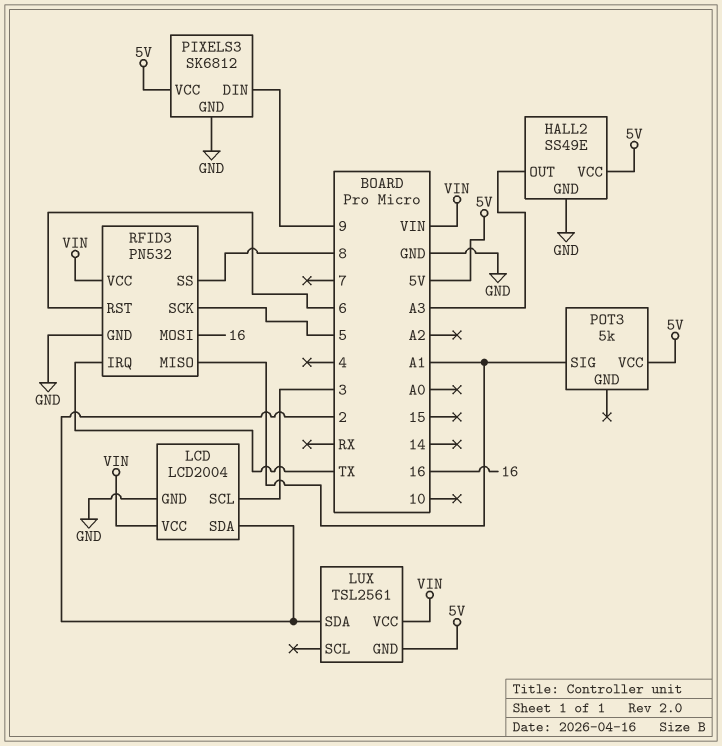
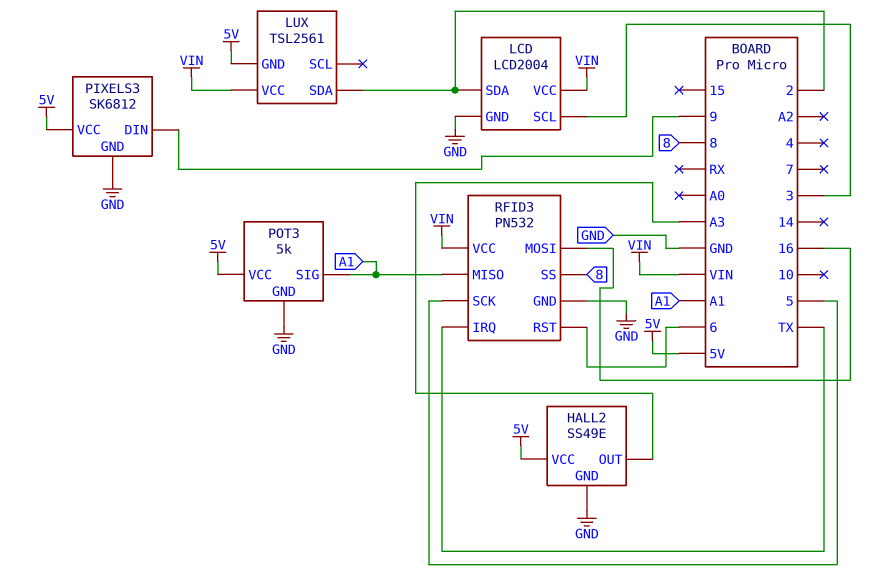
POT3 pin GND: none -> GND

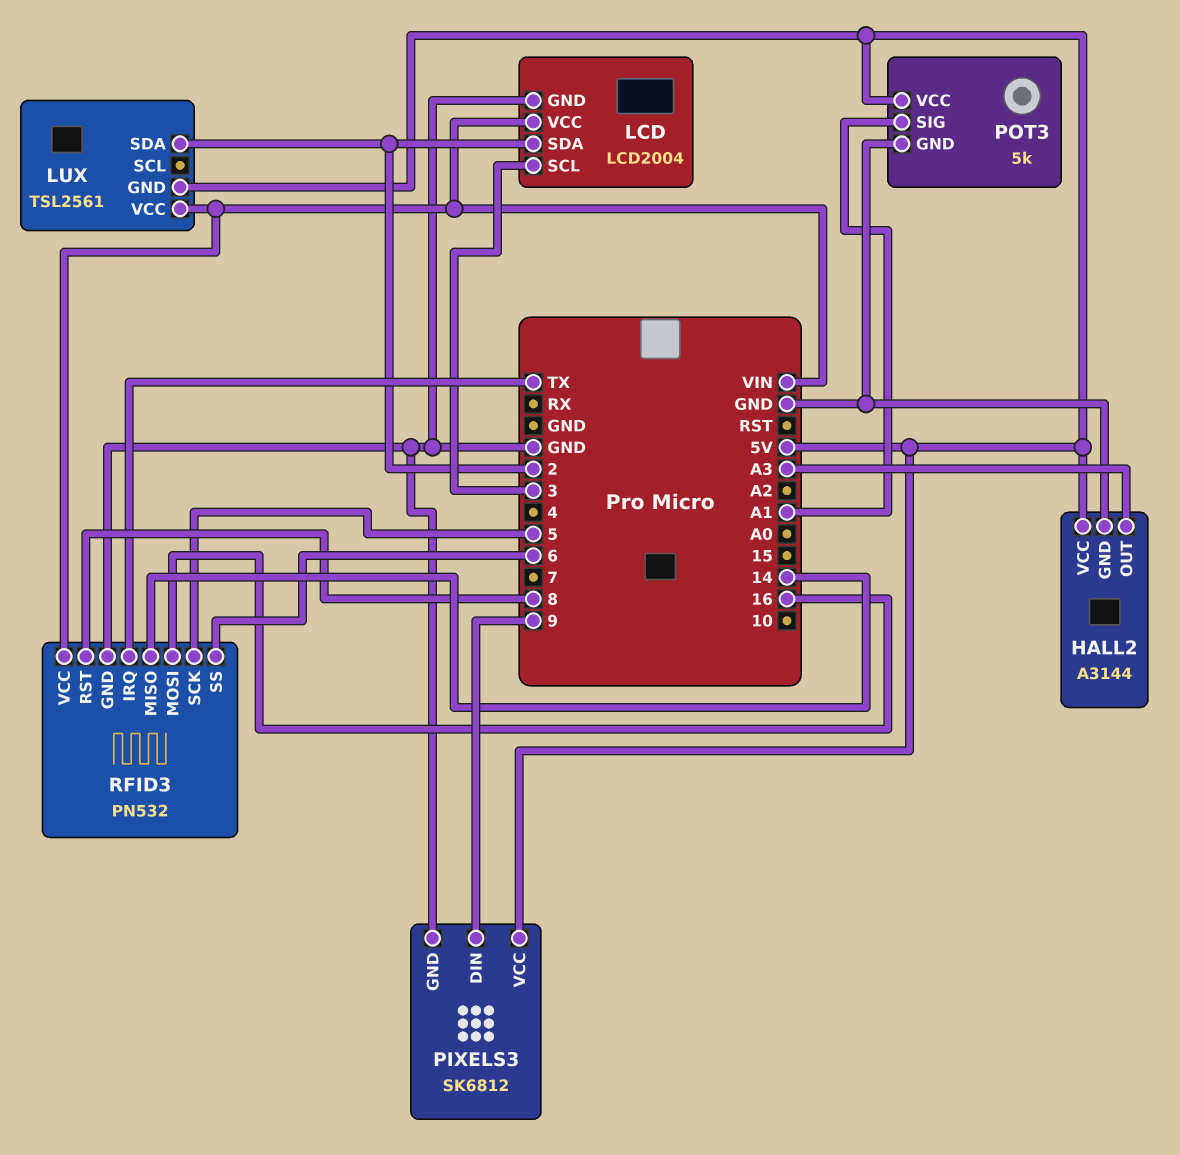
HALL2: SS49E -> A3144
RFID3 pin MISO: A1 -> 14
RFID3 pin RST: 6 -> 8
RFID3 pin SS: 8 -> 6

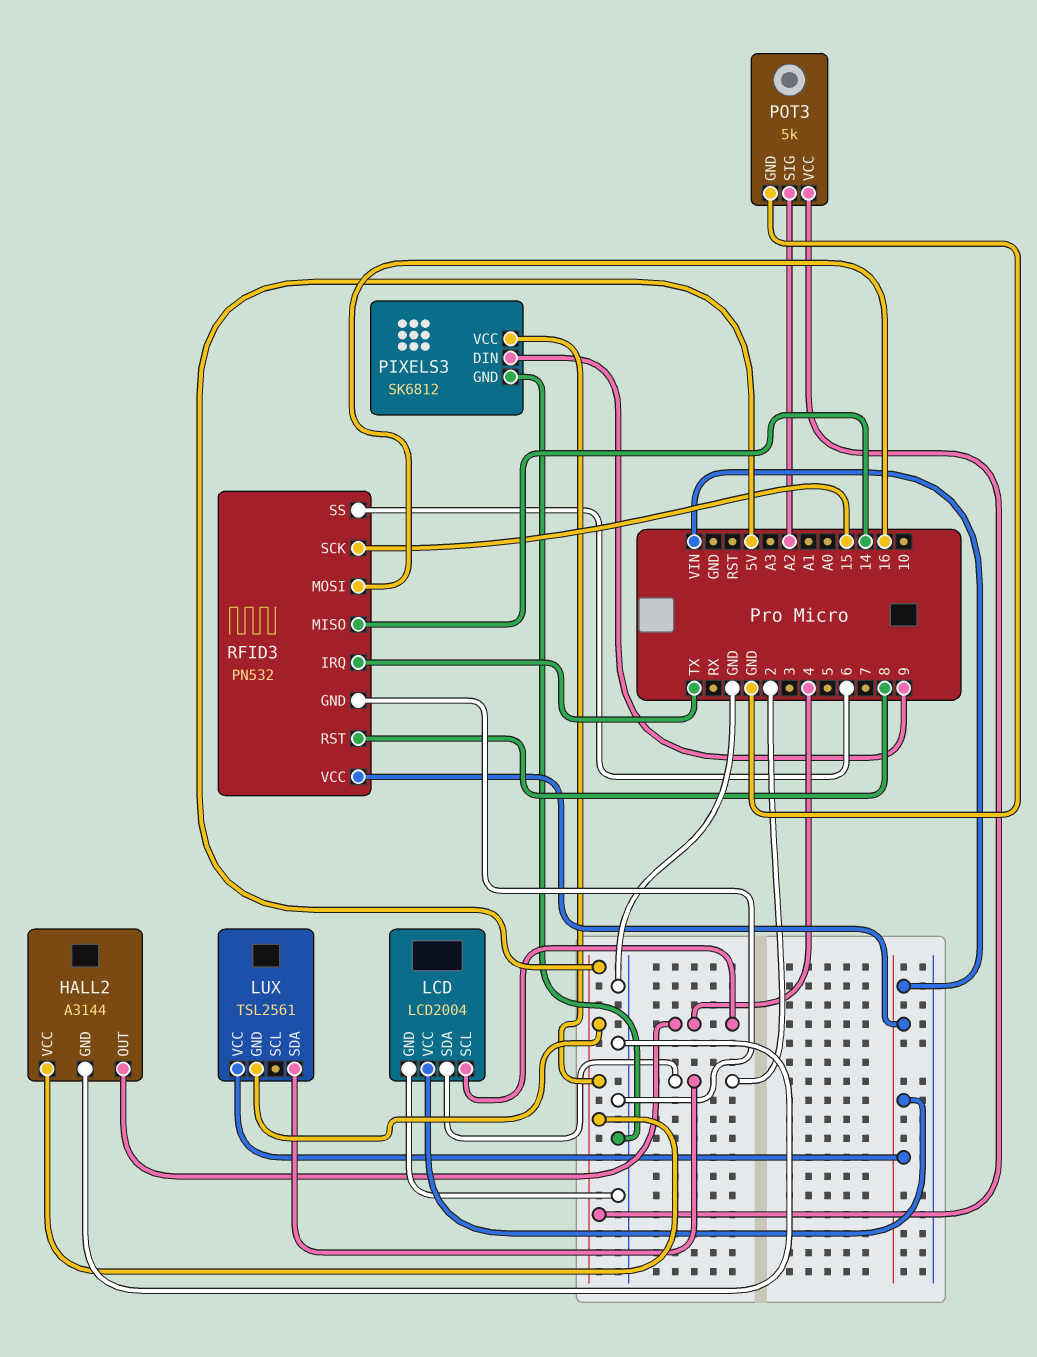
HALL2 pin OUT: A3 -> 4
LCD pin SCL: 3 -> 4
POT3 pin SIG: A1 -> A2
RFID3 pin SCK: 5 -> 15

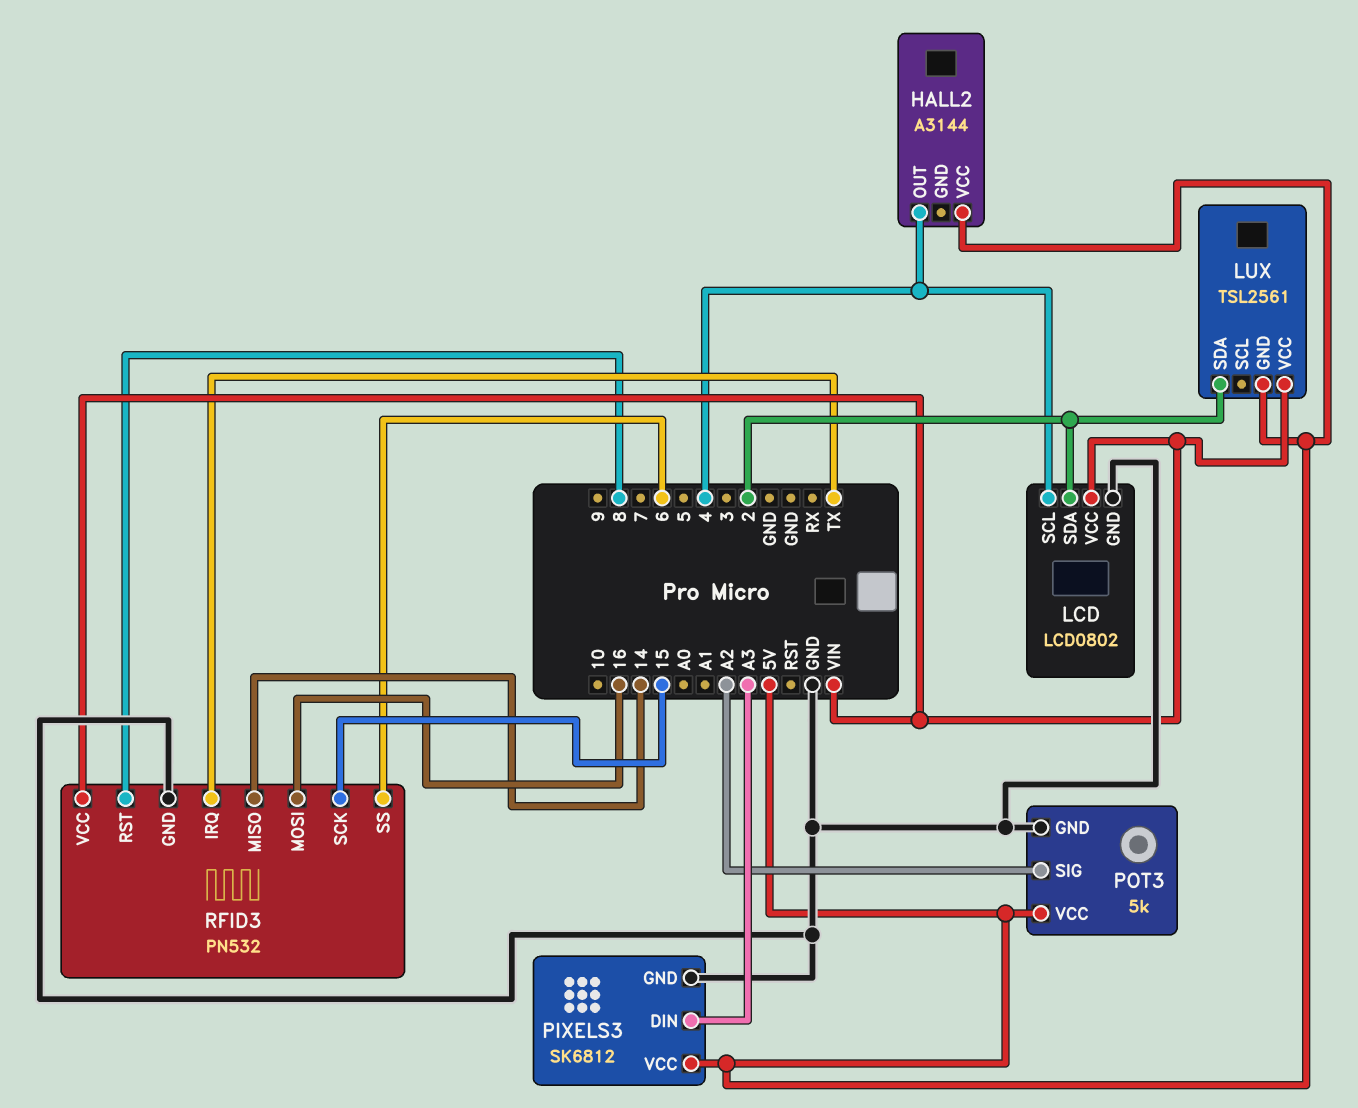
HALL2 pin GND: GND -> none
LCD: LCD2004 -> LCD0802
PIXELS3 pin DIN: 9 -> A3

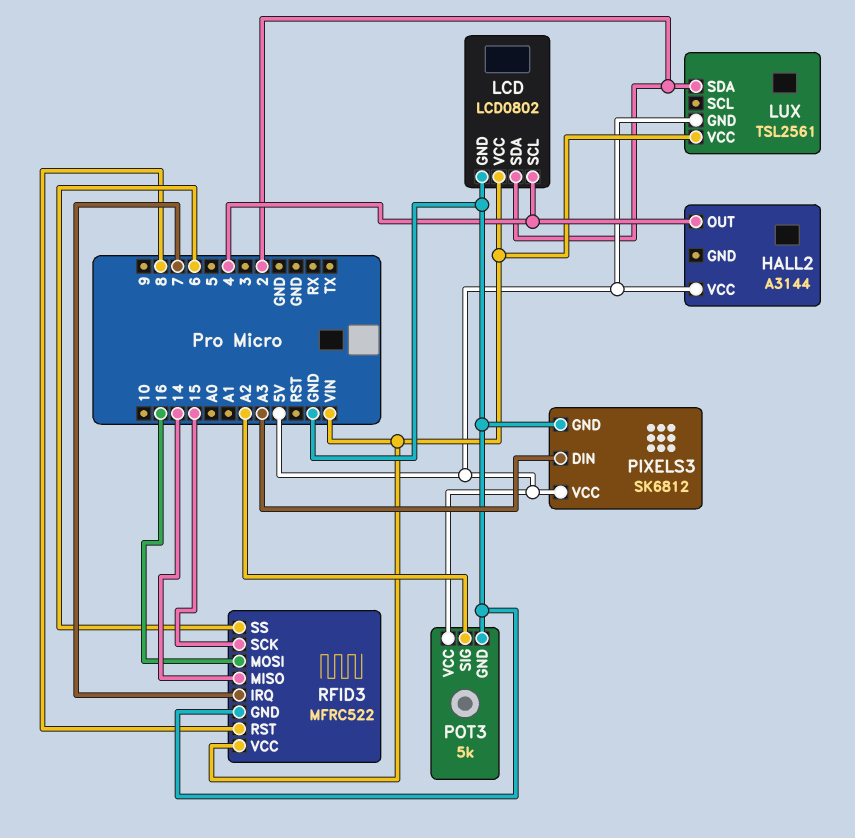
RFID3: PN532 -> MFRC522
RFID3 pin IRQ: TX -> 7

